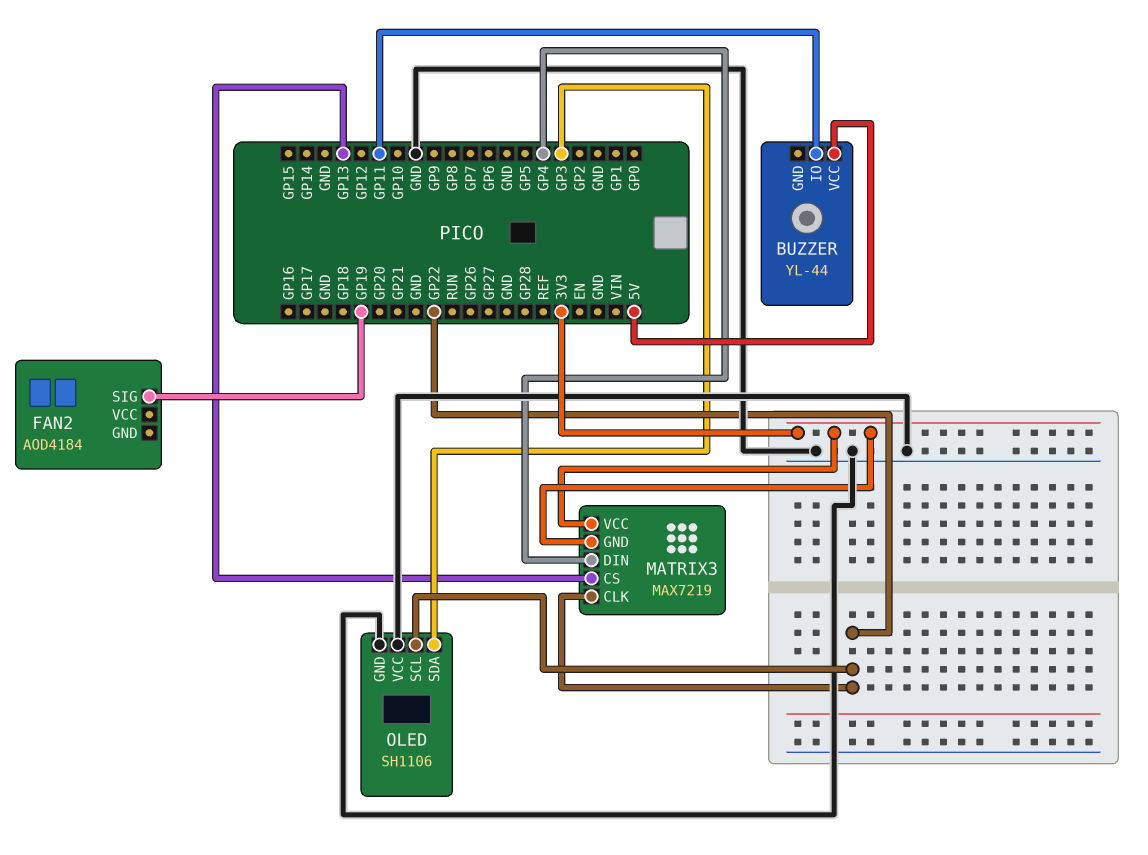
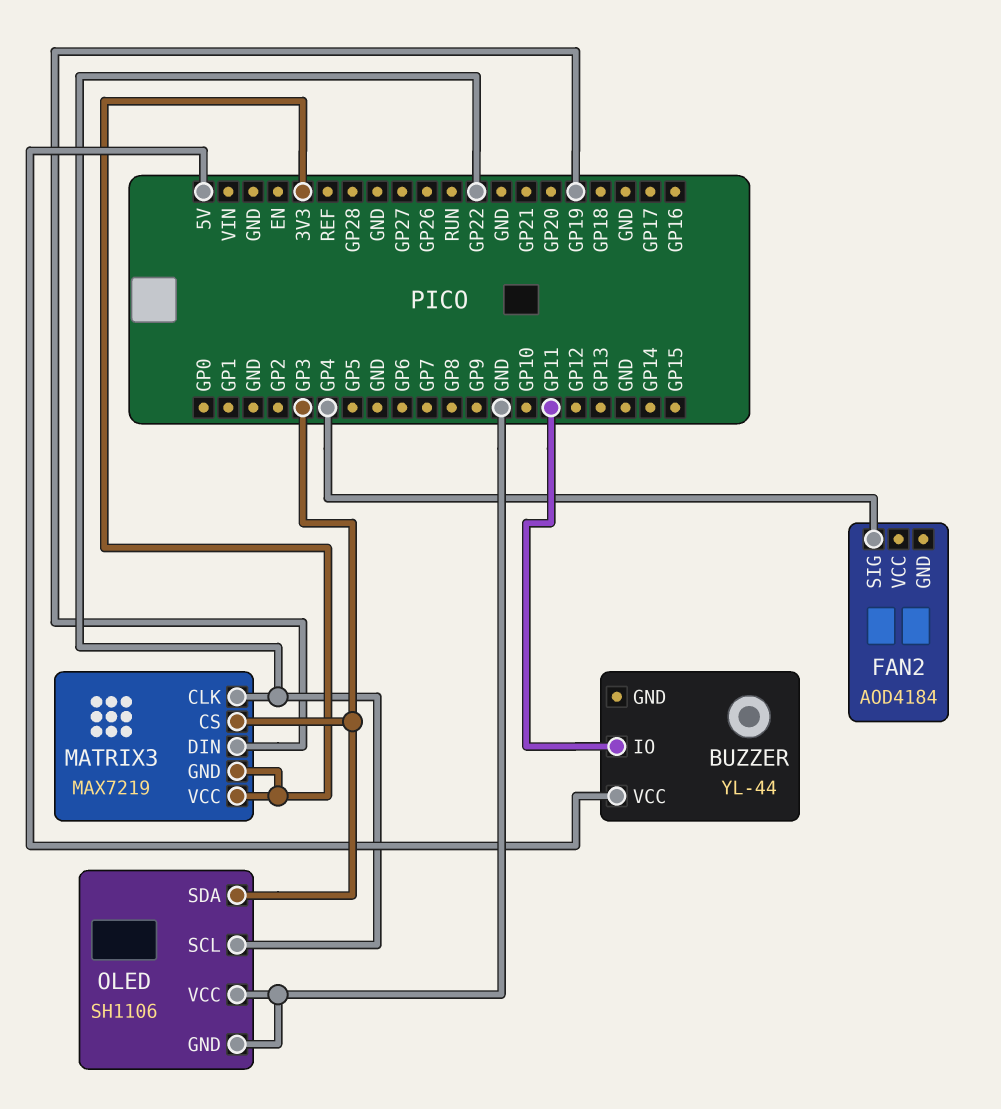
FAN2 pin SIG: GP19 -> GP4
MATRIX3 pin CS: GP13 -> GP3
MATRIX3 pin DIN: GP4 -> GP19

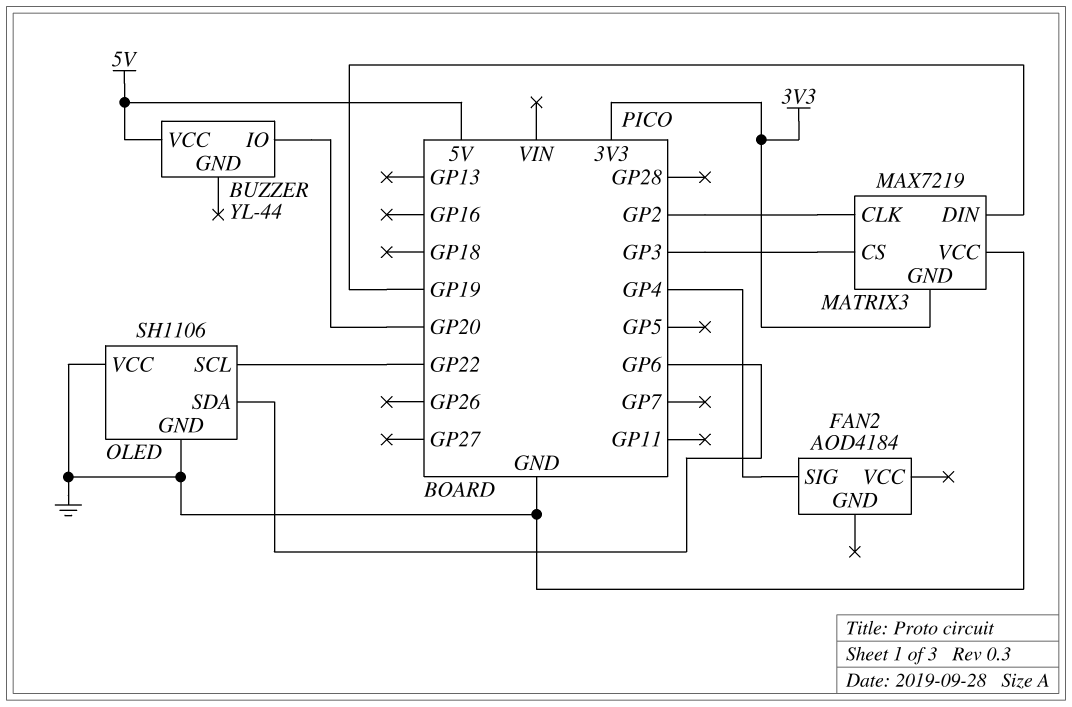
BUZZER pin IO: GP11 -> GP20
MATRIX3 pin CLK: GP22 -> GP2
MATRIX3 pin VCC: 3V3 -> GND
OLED pin SDA: GP3 -> GP6

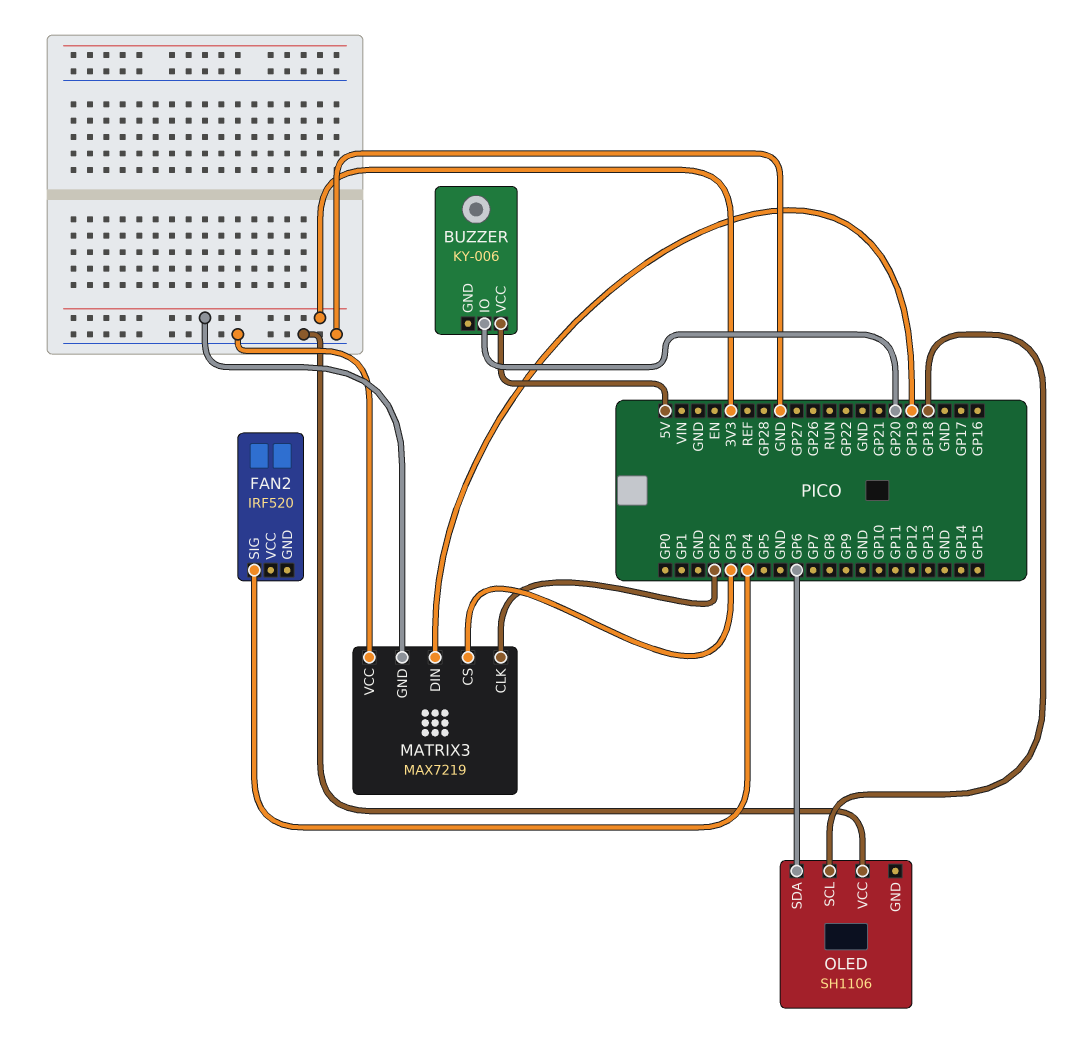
BUZZER: YL-44 -> KY-006
FAN2: AOD4184 -> IRF520
OLED pin GND: GND -> none
OLED pin SCL: GP22 -> GP18

